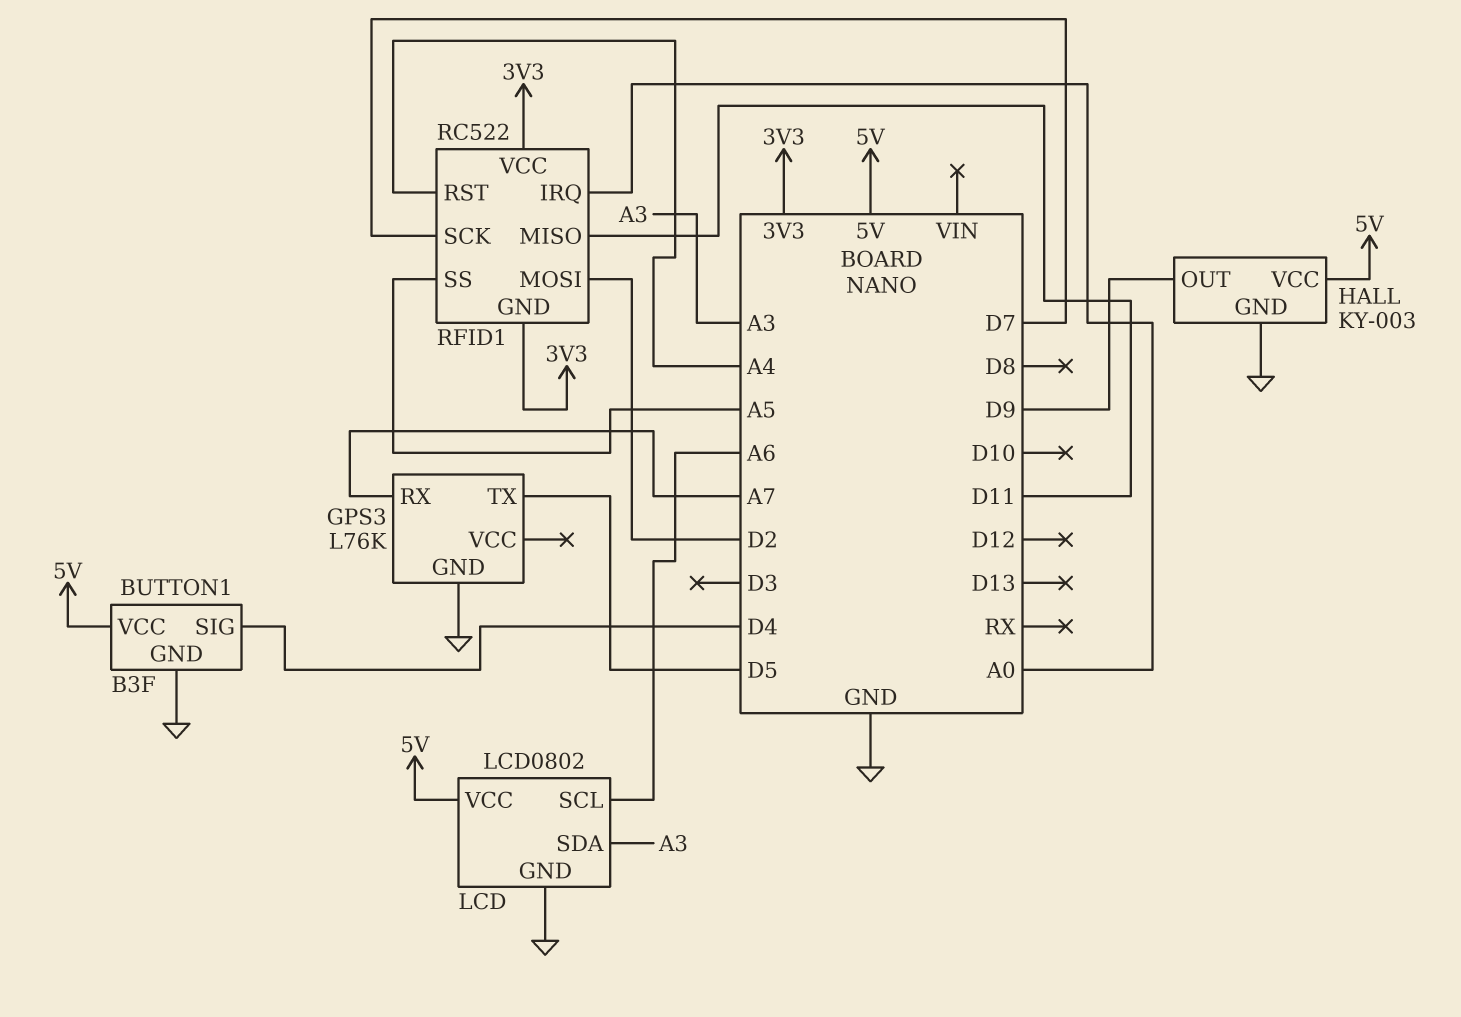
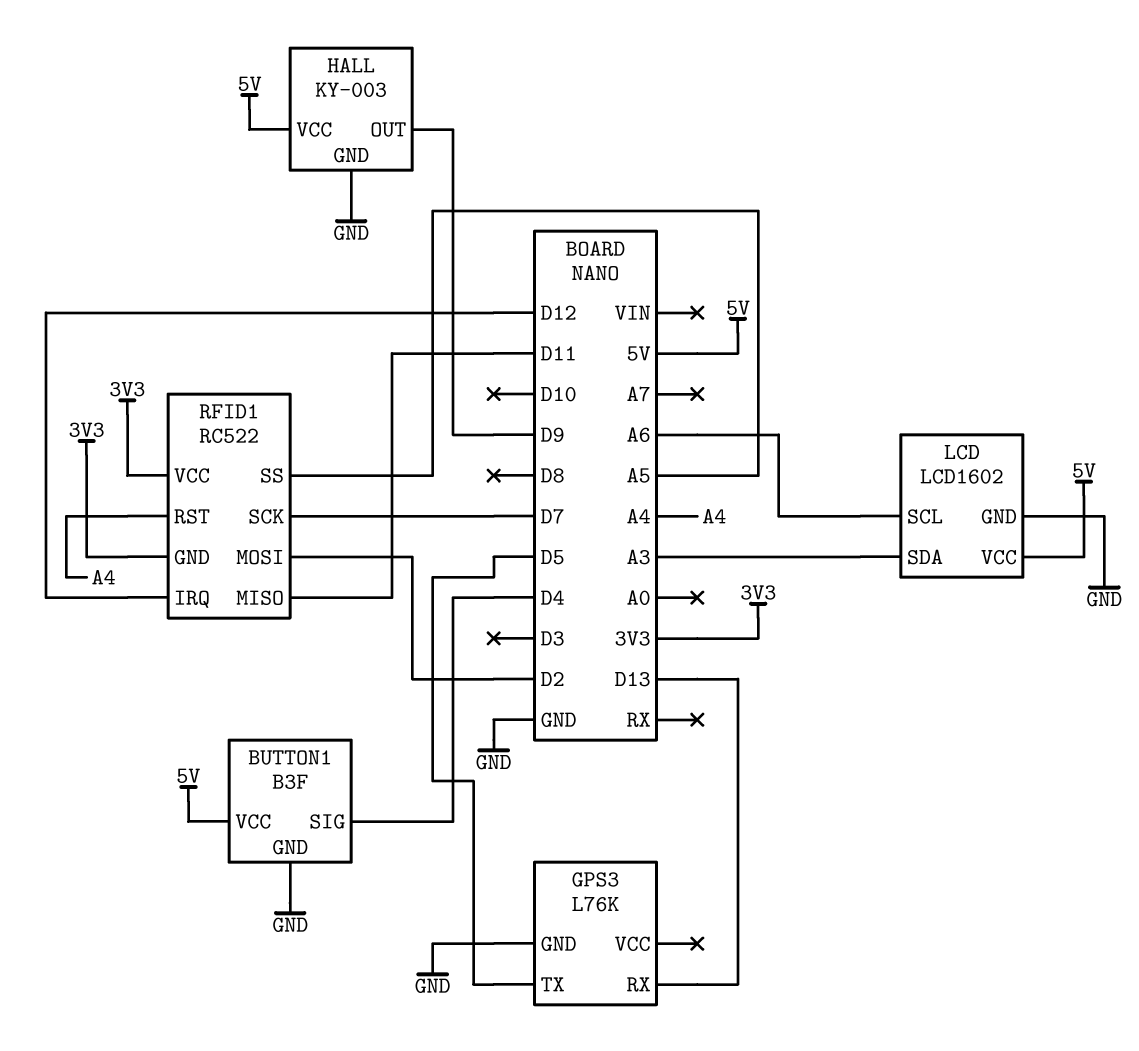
GPS3 pin RX: A7 -> D13
LCD: LCD0802 -> LCD1602
RFID1 pin IRQ: A0 -> D12

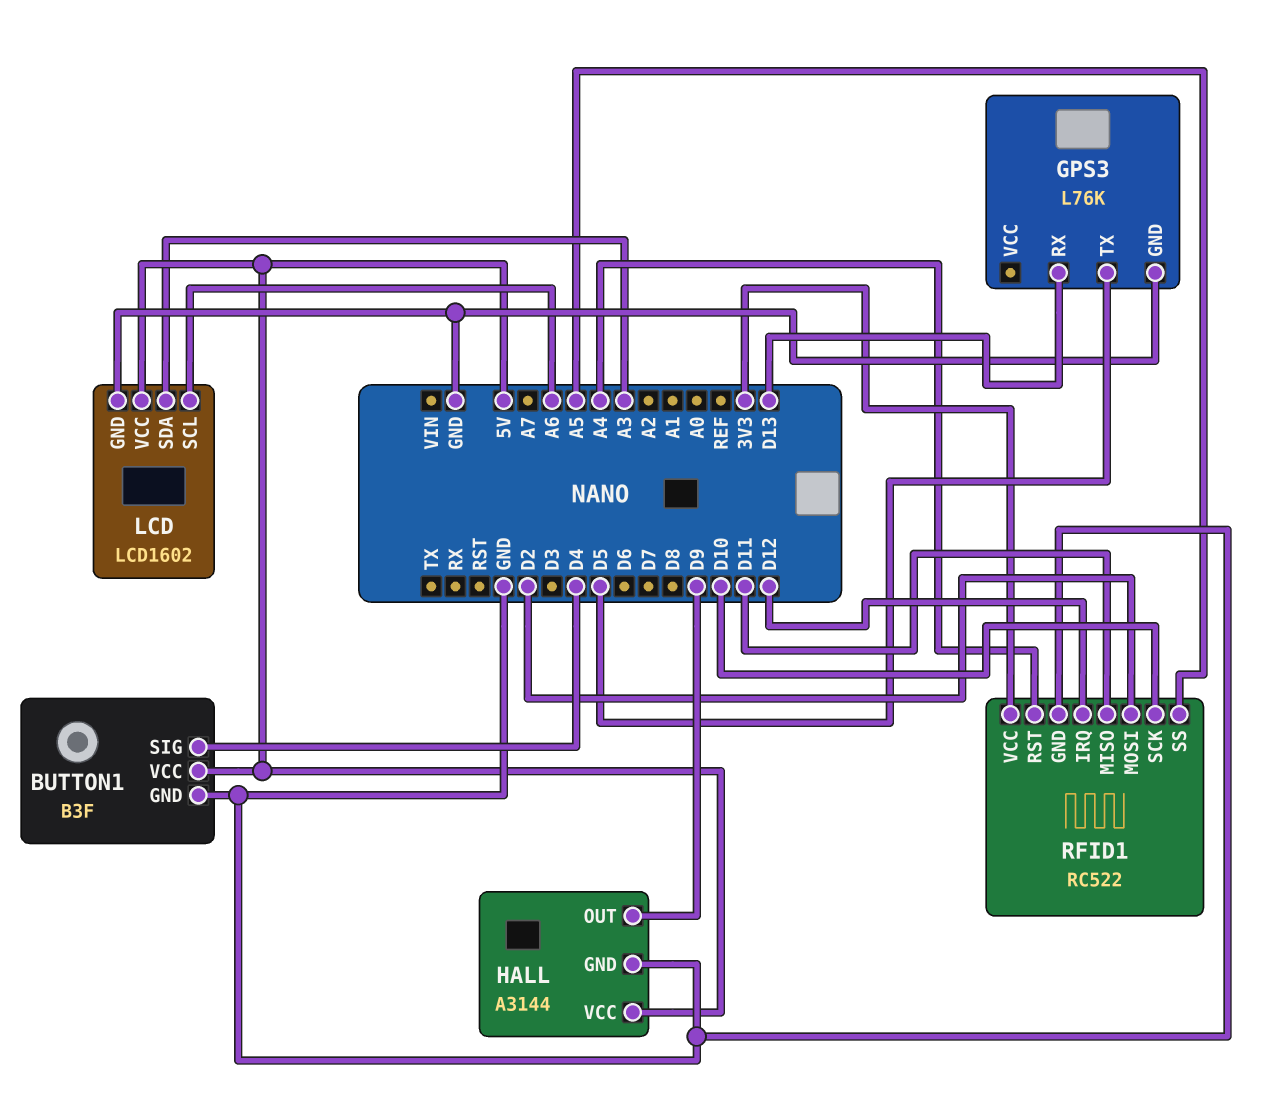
HALL: KY-003 -> A3144
RFID1 pin GND: 3V3 -> GND
RFID1 pin SCK: D7 -> D10

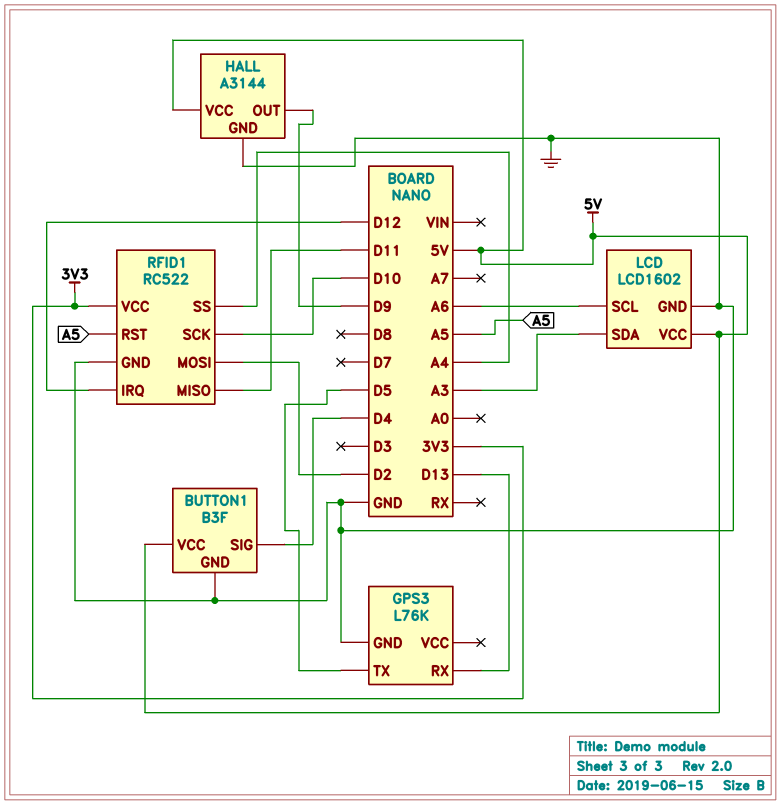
RFID1 pin RST: A4 -> A5
RFID1 pin SS: A5 -> A4

